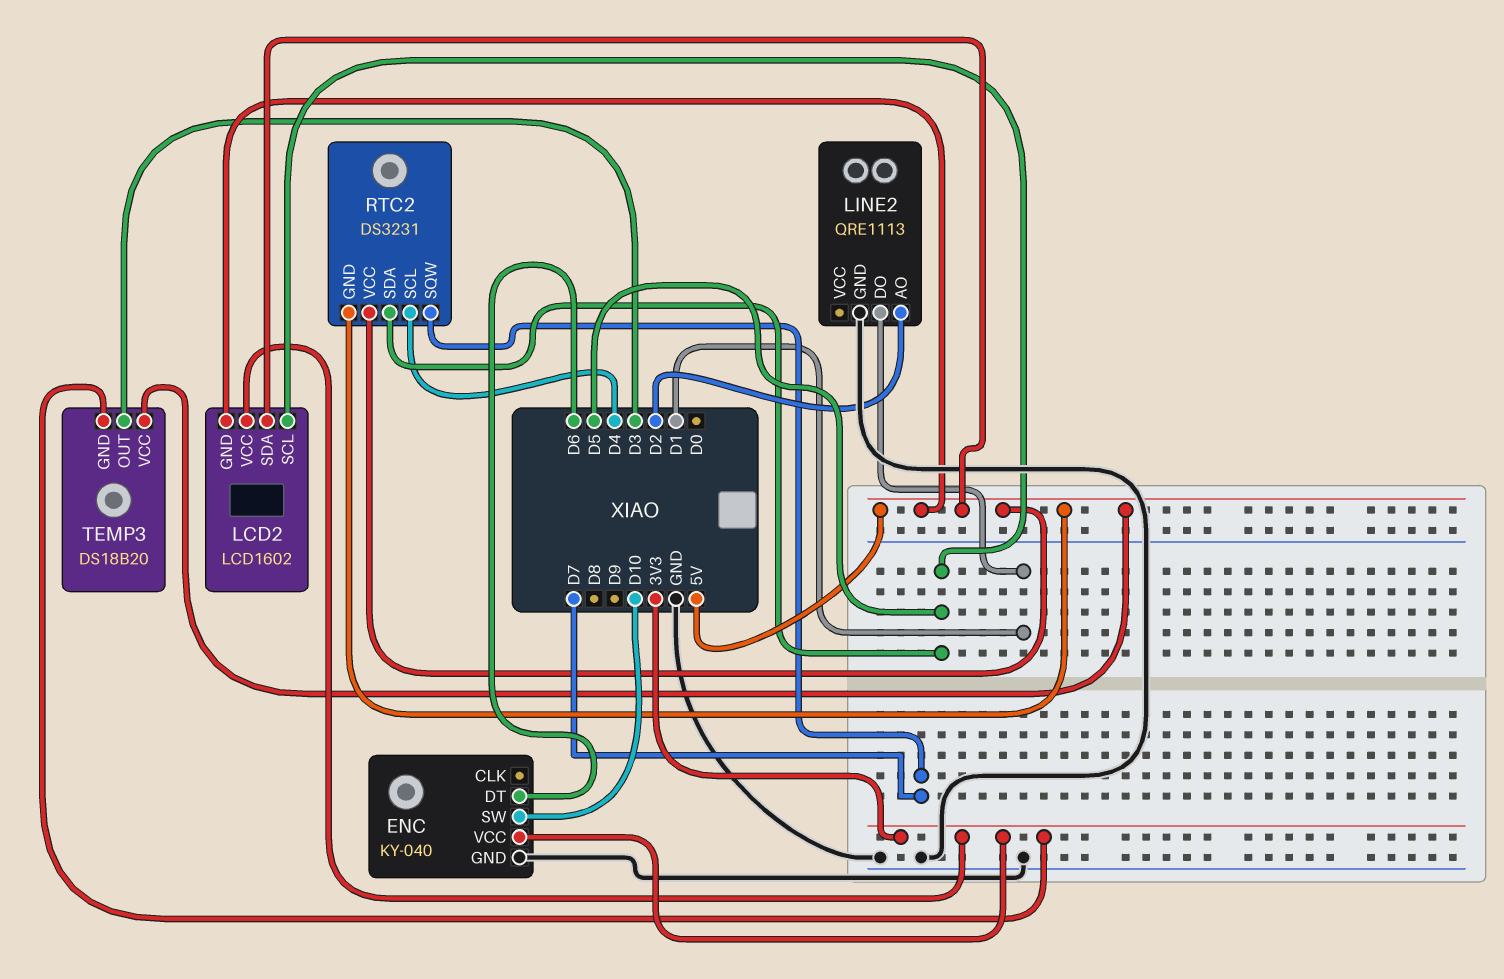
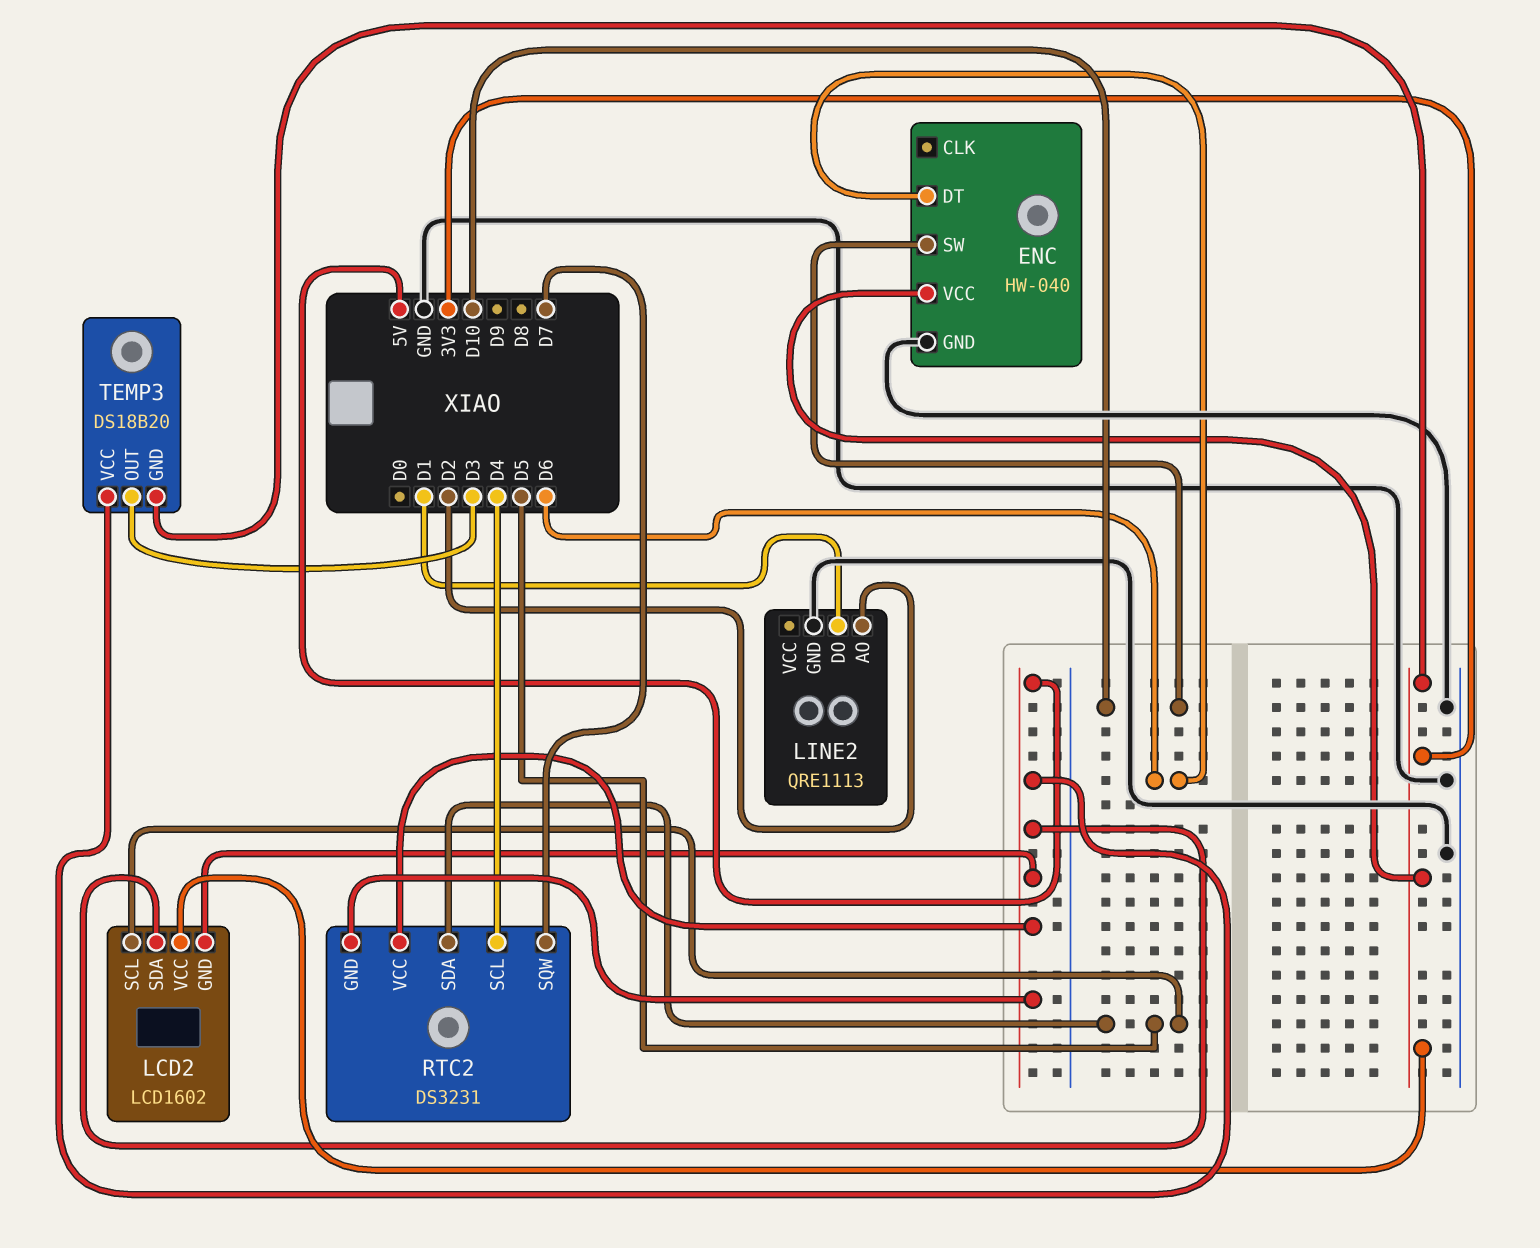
ENC: KY-040 -> HW-040

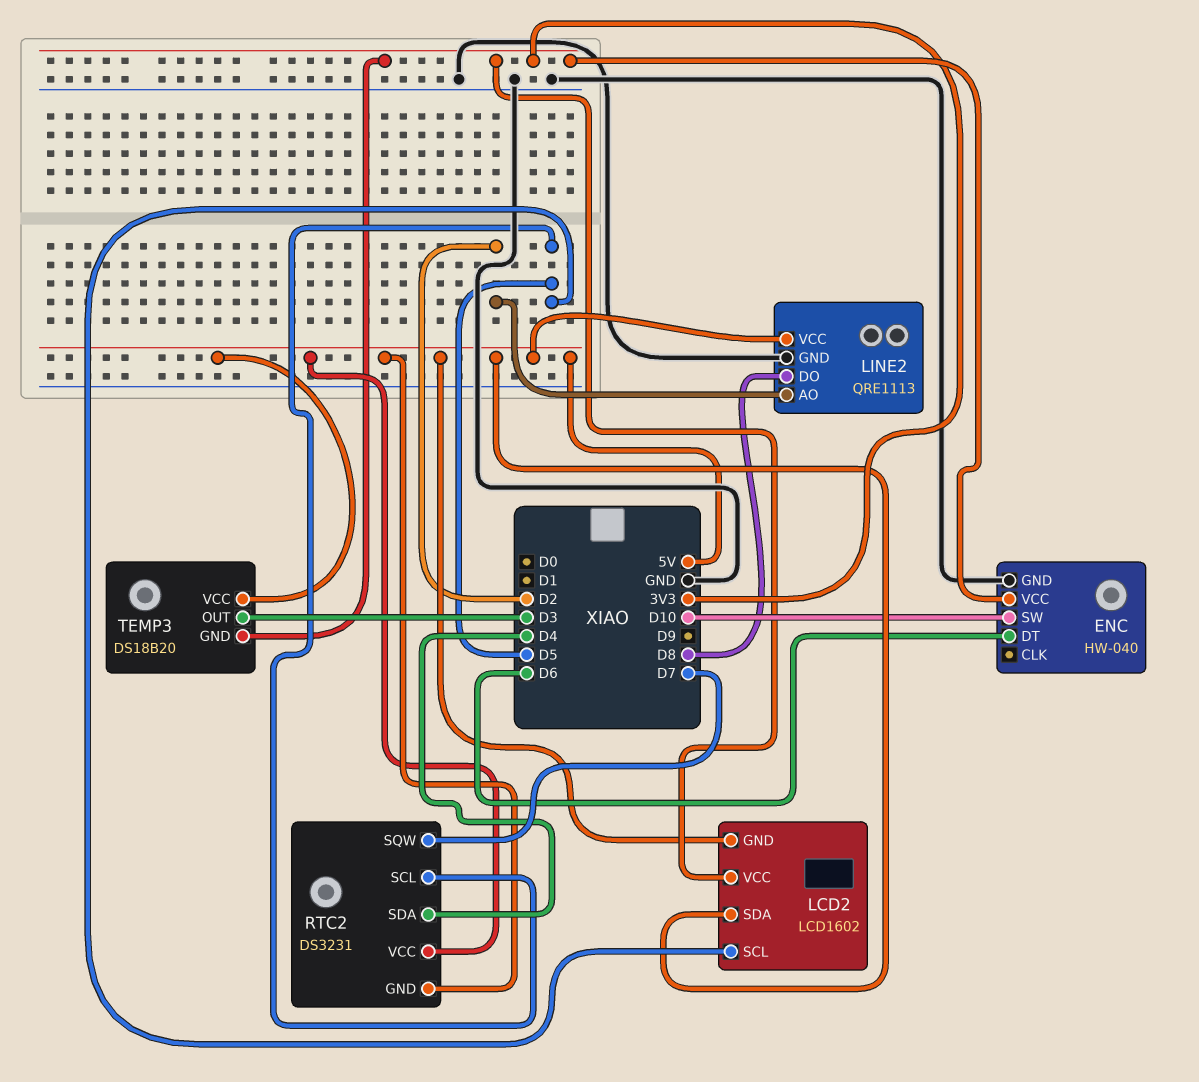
LINE2 pin DO: D1 -> D8
LINE2 pin VCC: none -> 5V
RTC2 pin SCL: D4 -> D5
RTC2 pin SDA: D5 -> D4

